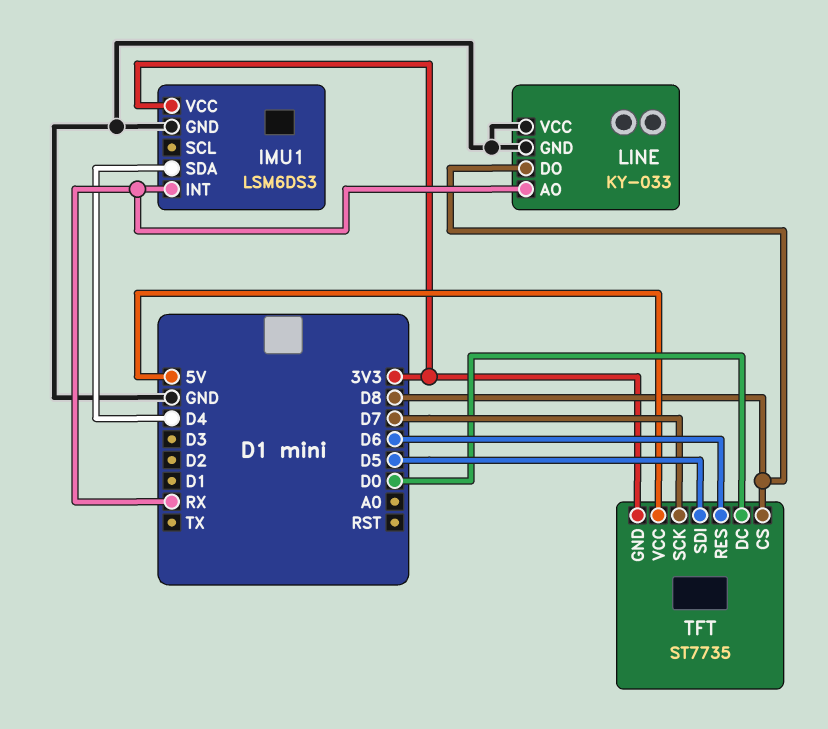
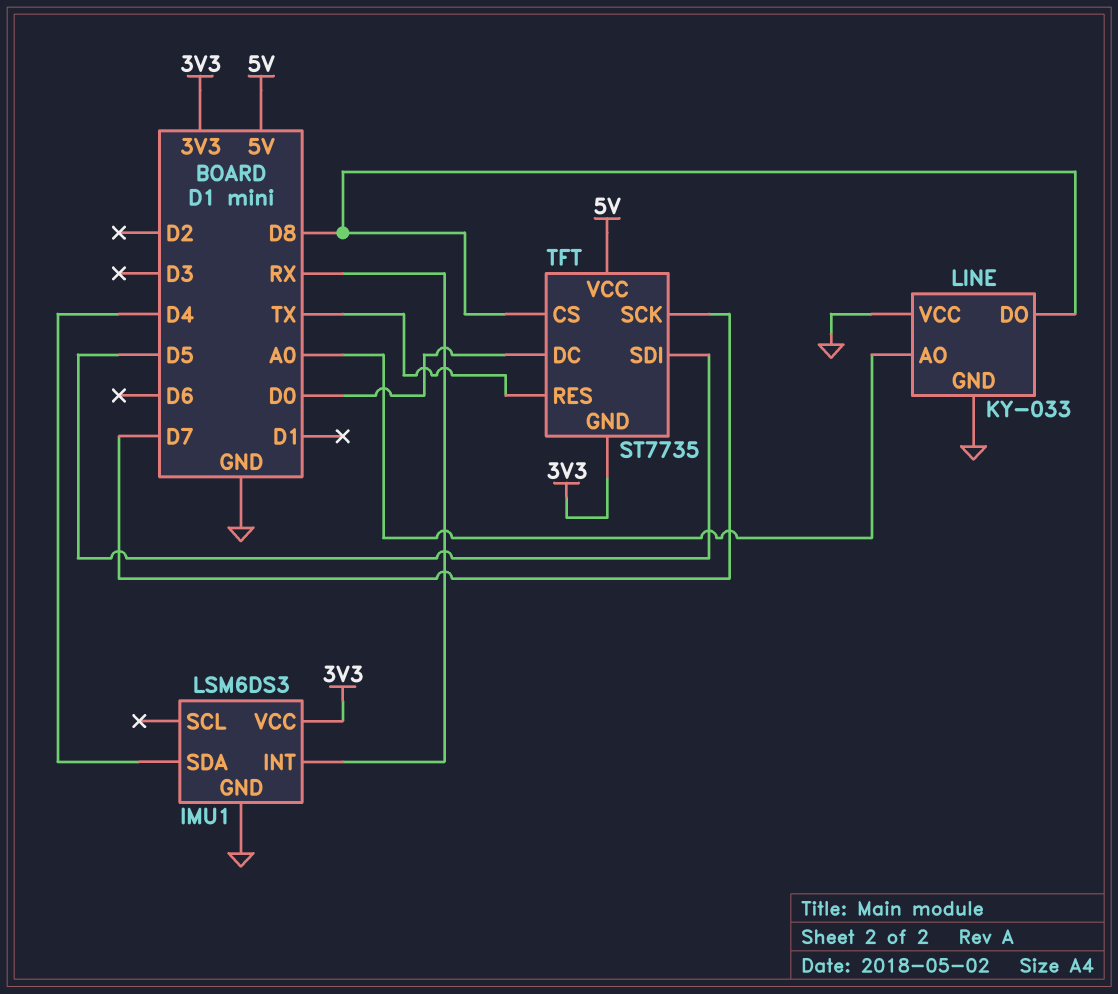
LINE pin AO: RX -> A0
TFT pin RES: D6 -> TX

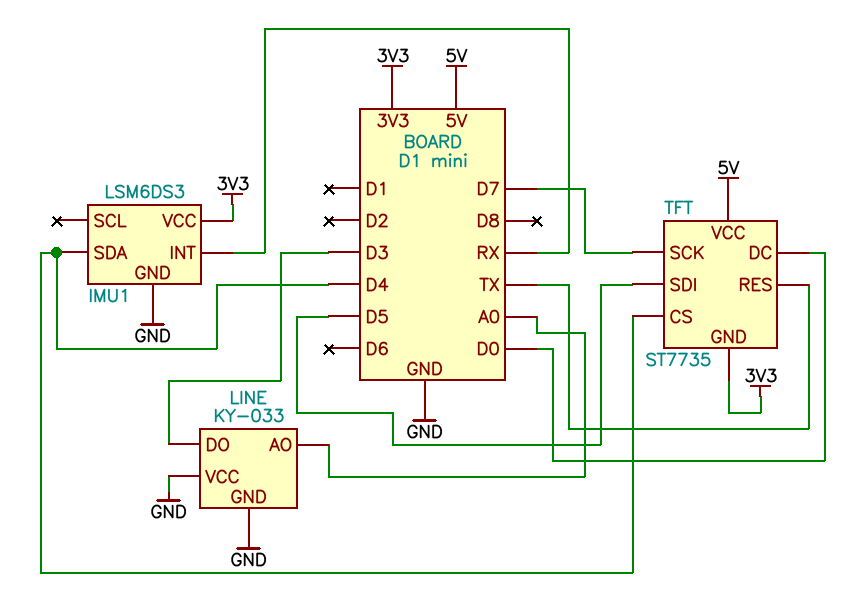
LINE pin DO: D8 -> D3
TFT pin CS: D8 -> D4

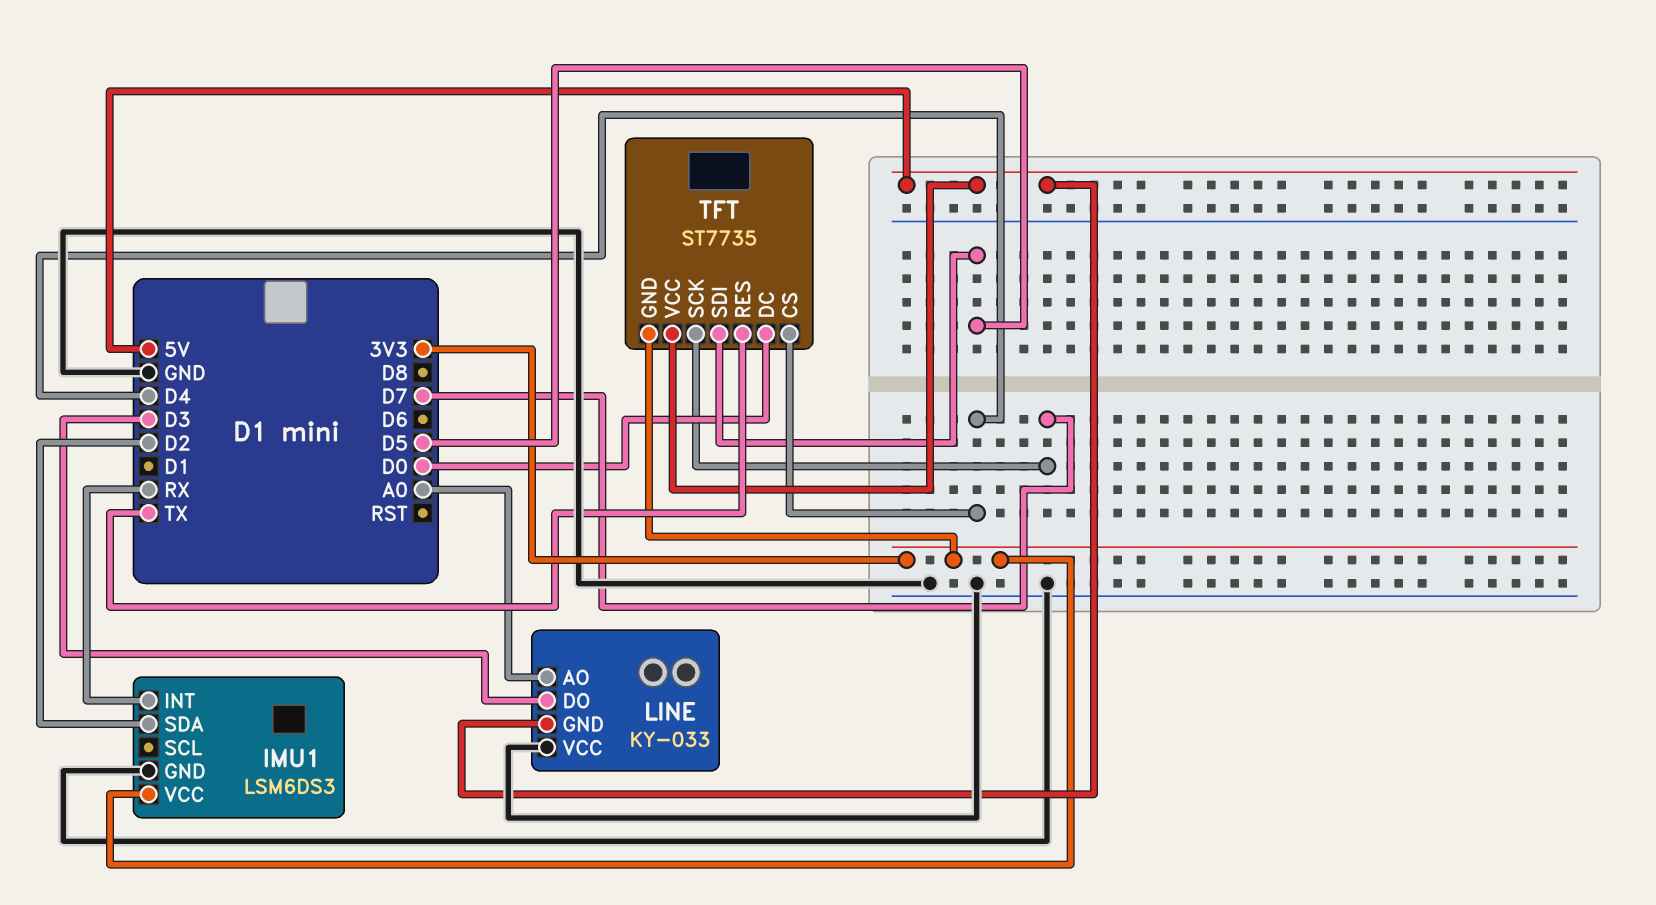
IMU1 pin SDA: D4 -> D2
LINE pin GND: GND -> 5V

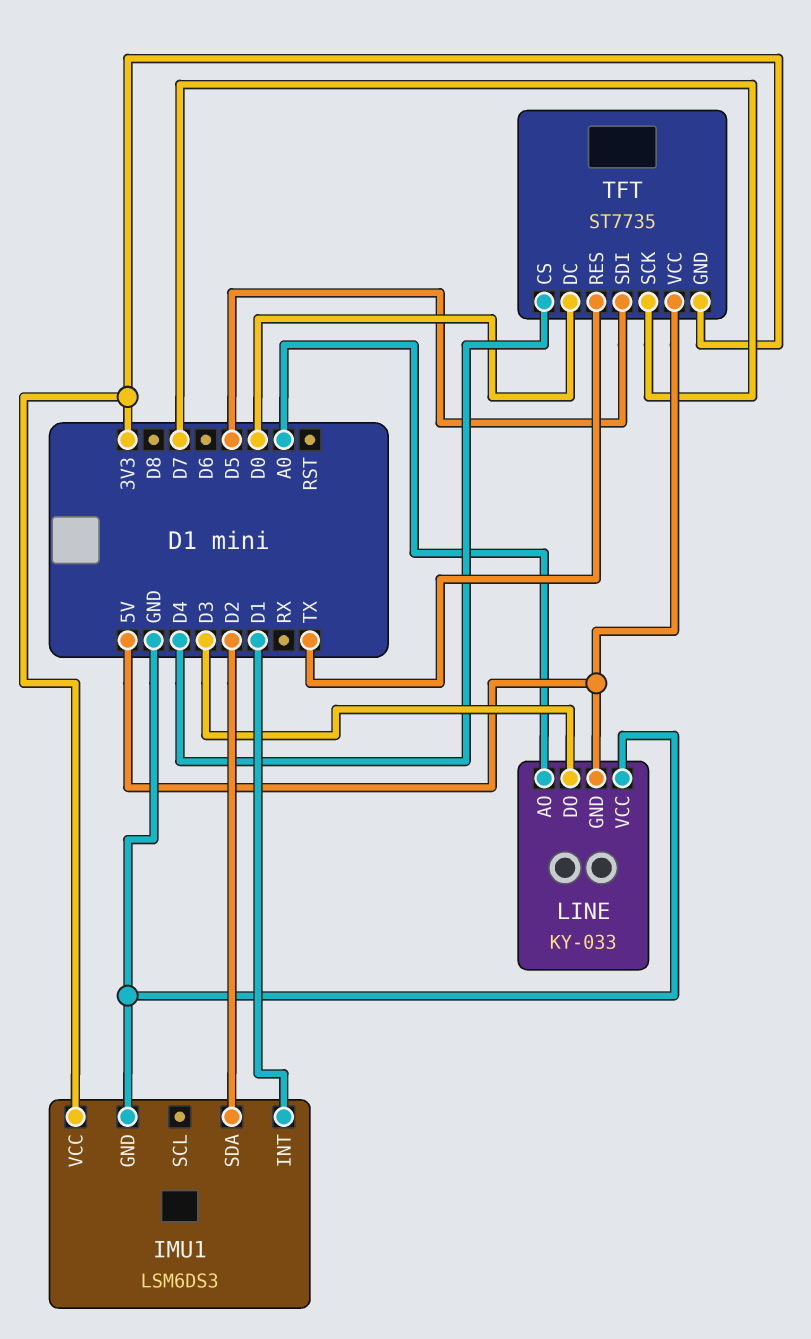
IMU1 pin INT: RX -> D1

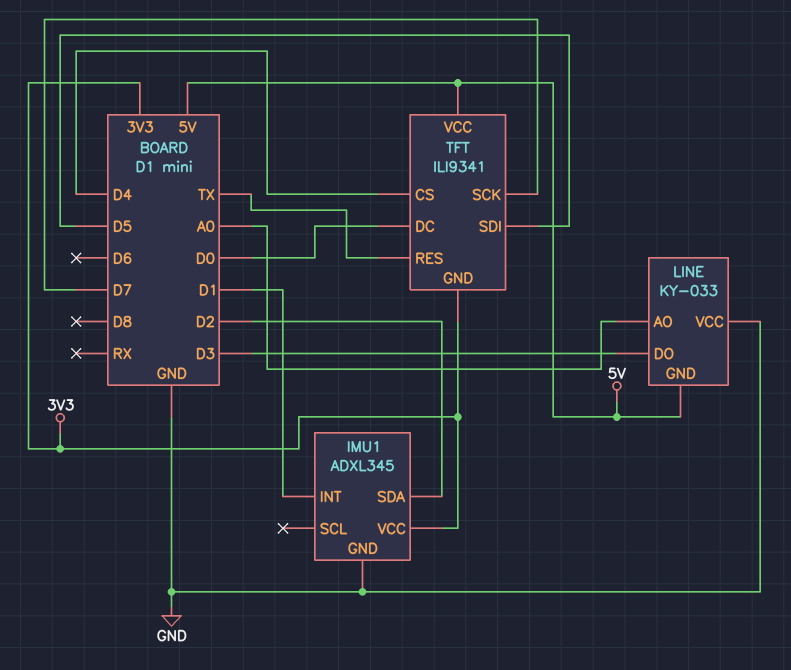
IMU1: LSM6DS3 -> ADXL345
TFT: ST7735 -> ILI9341

